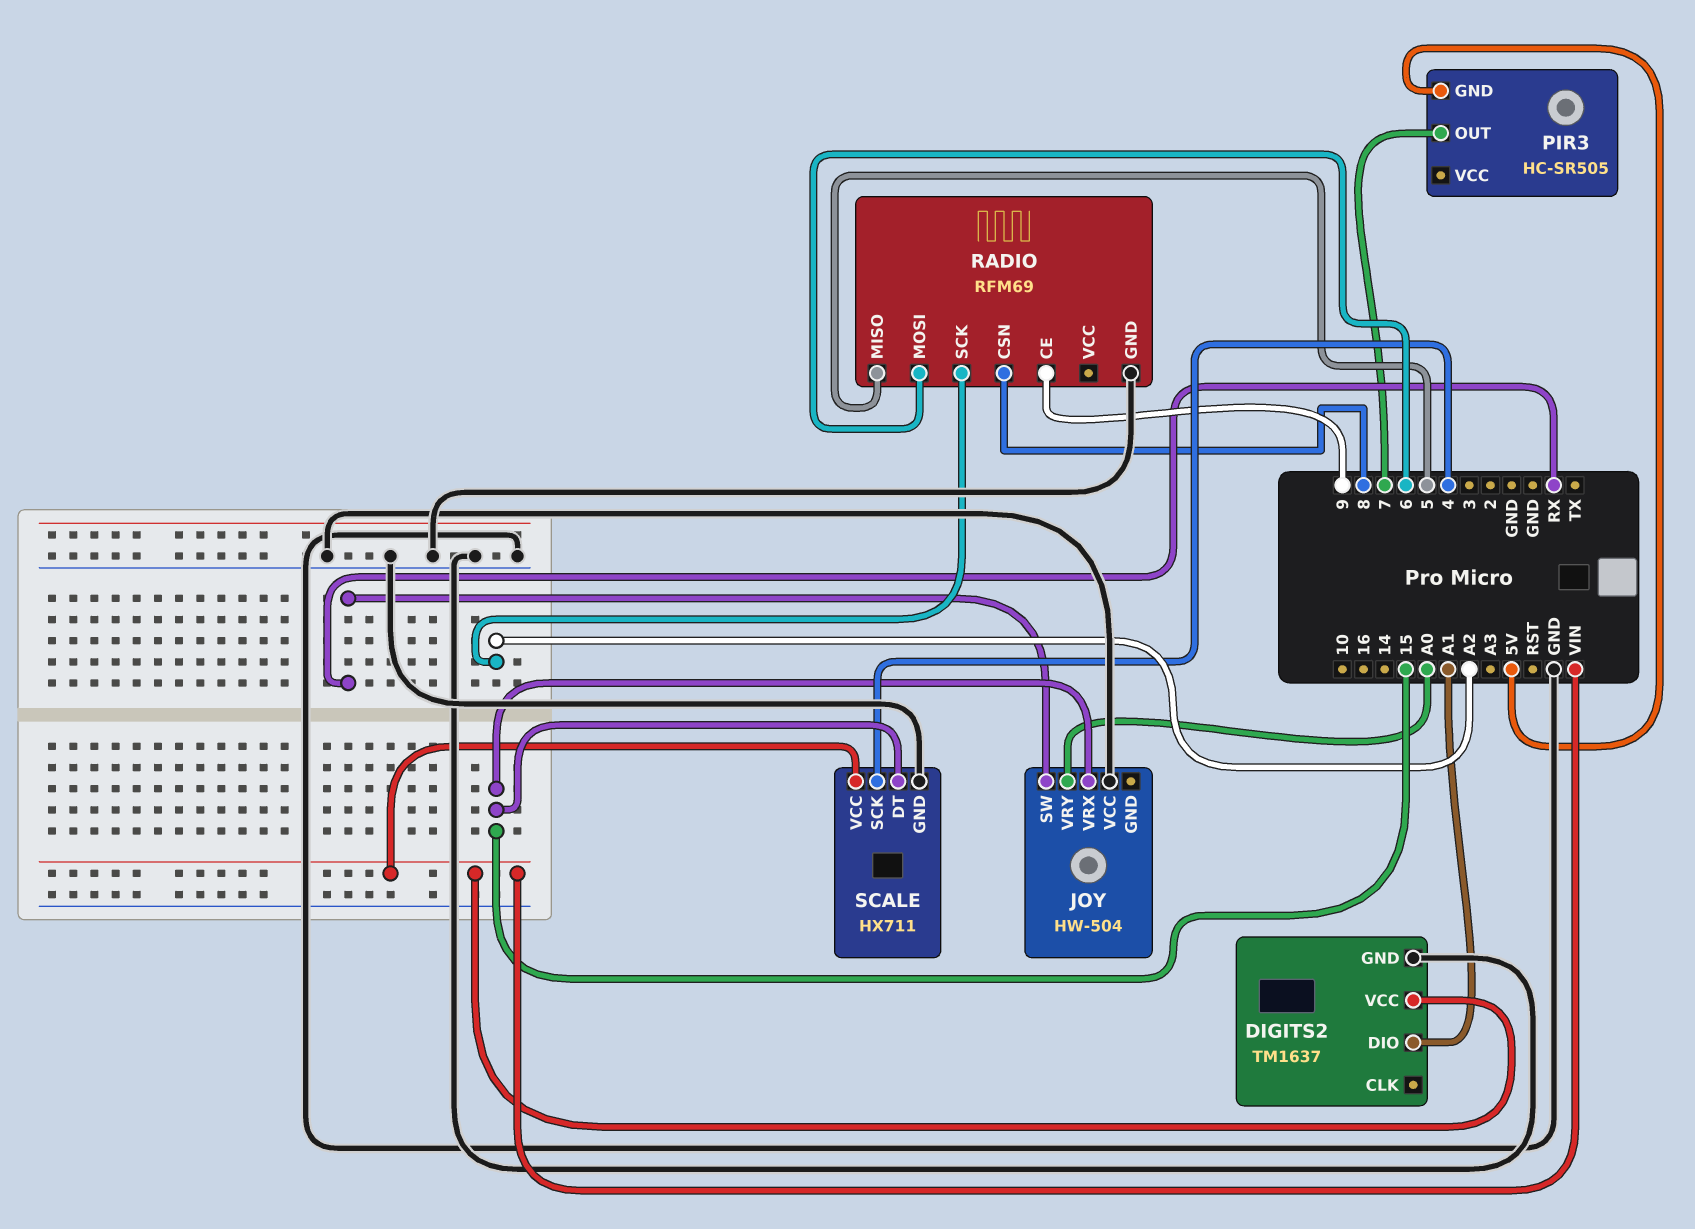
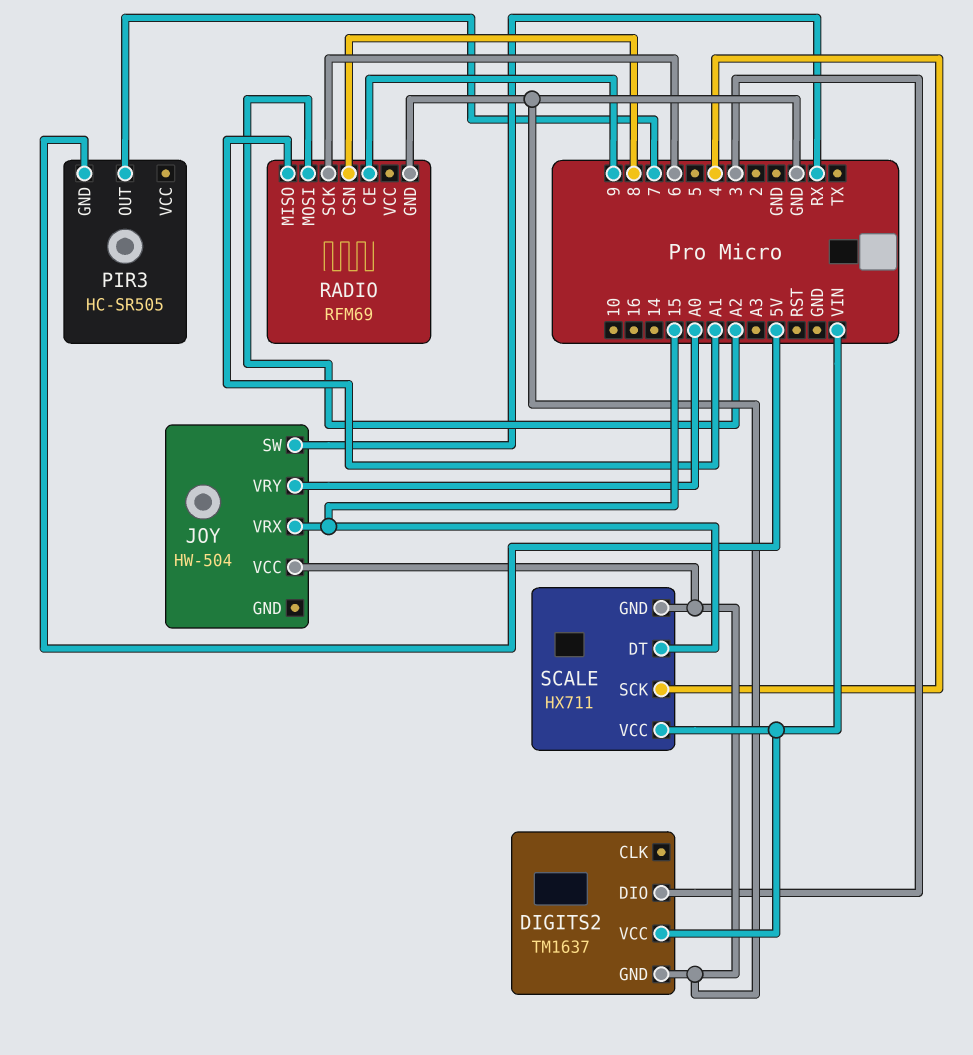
DIGITS2 pin DIO: A1 -> 3
RADIO pin MISO: 5 -> A1
RADIO pin MOSI: 6 -> A2
RADIO pin SCK: A2 -> 6

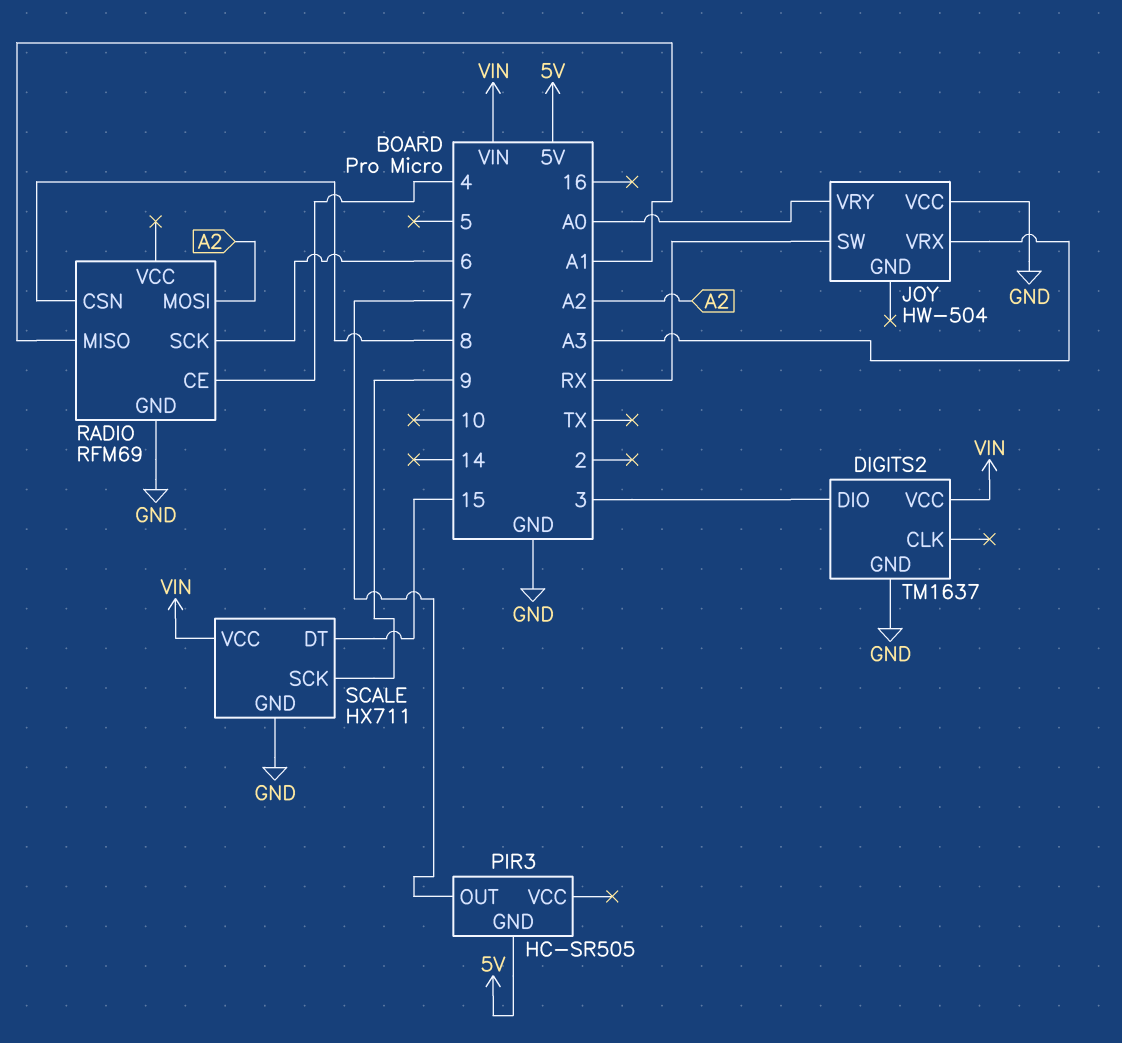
JOY pin VRX: 15 -> A3
RADIO pin CE: 9 -> 4
SCALE pin SCK: 4 -> 9

